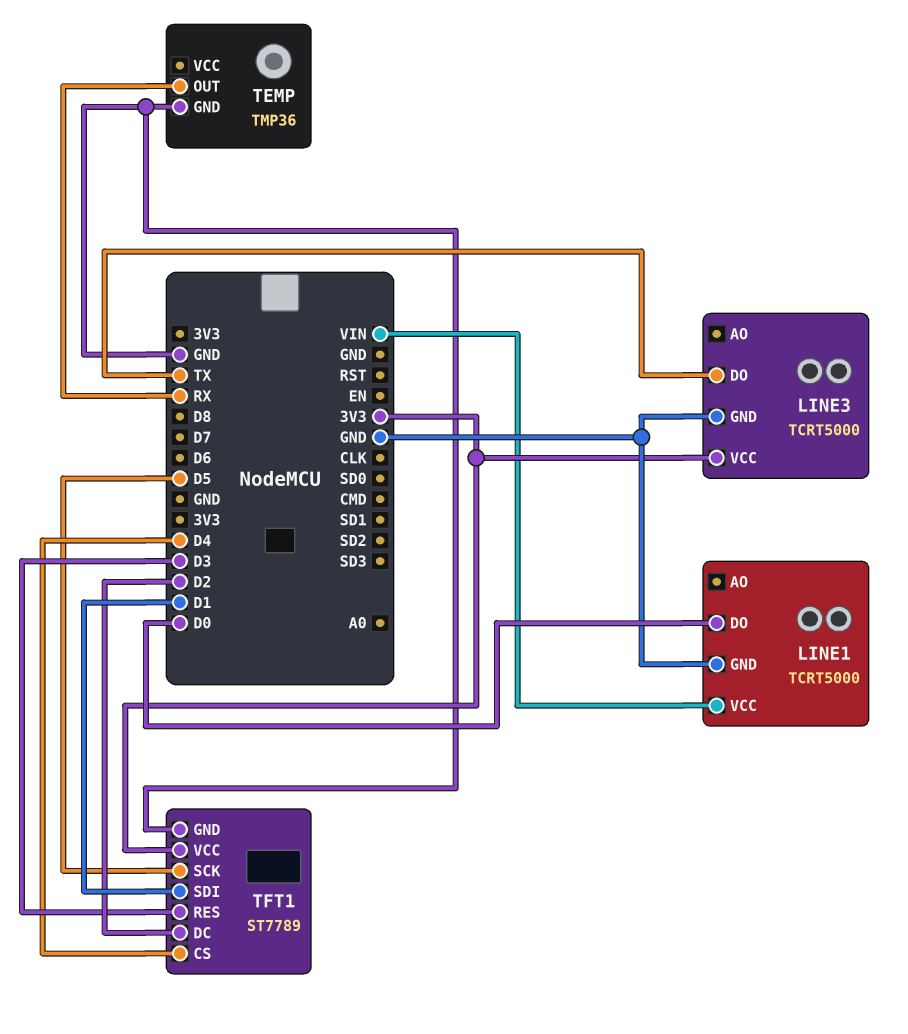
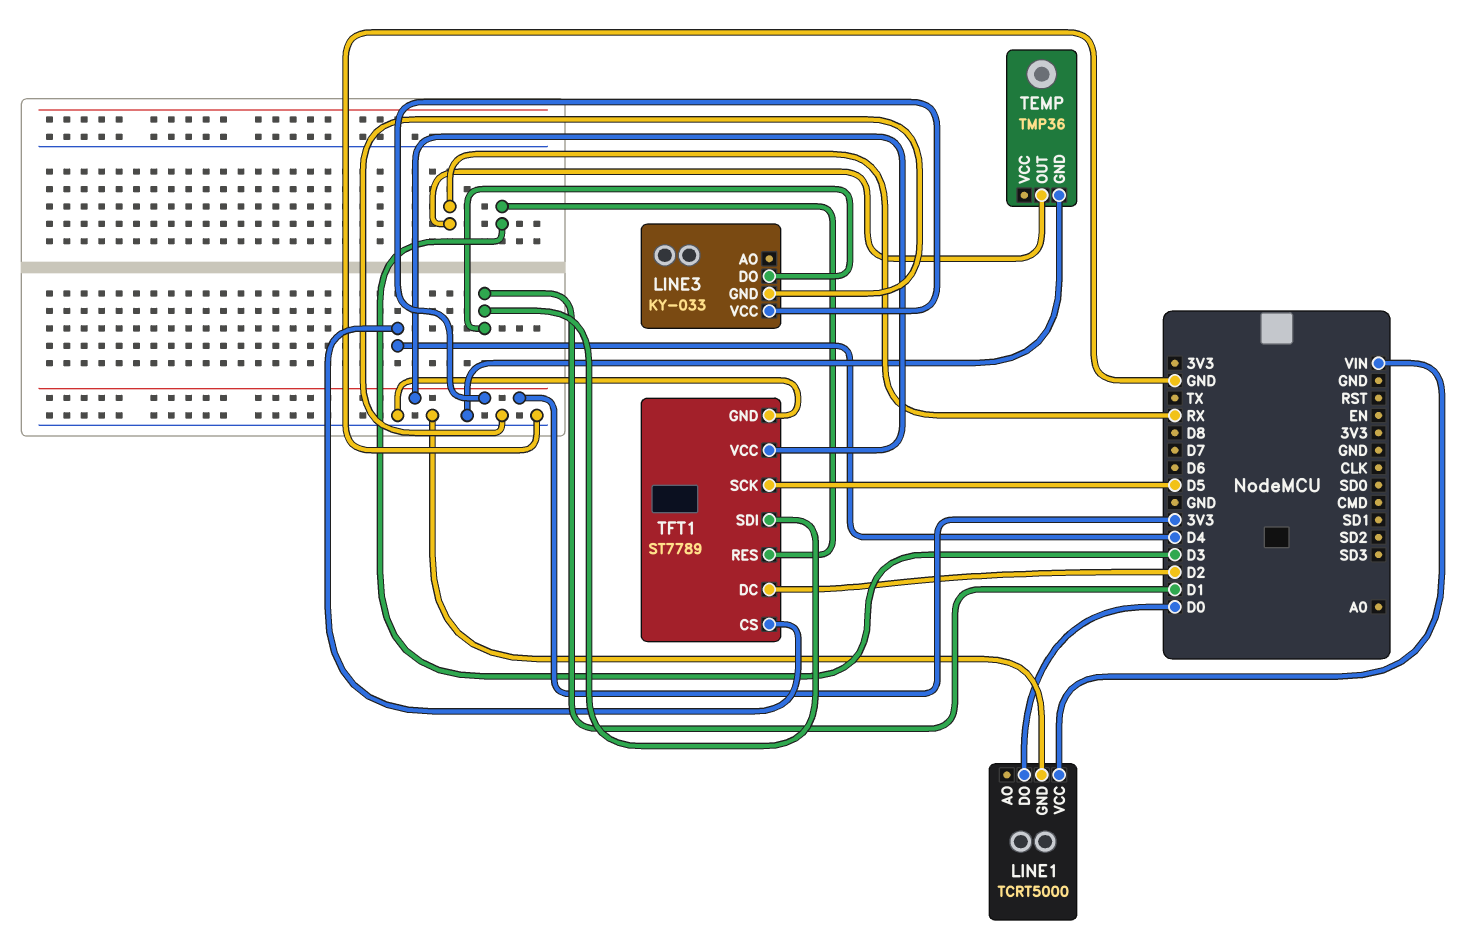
LINE3: TCRT5000 -> KY-033
LINE3 pin DO: TX -> D1

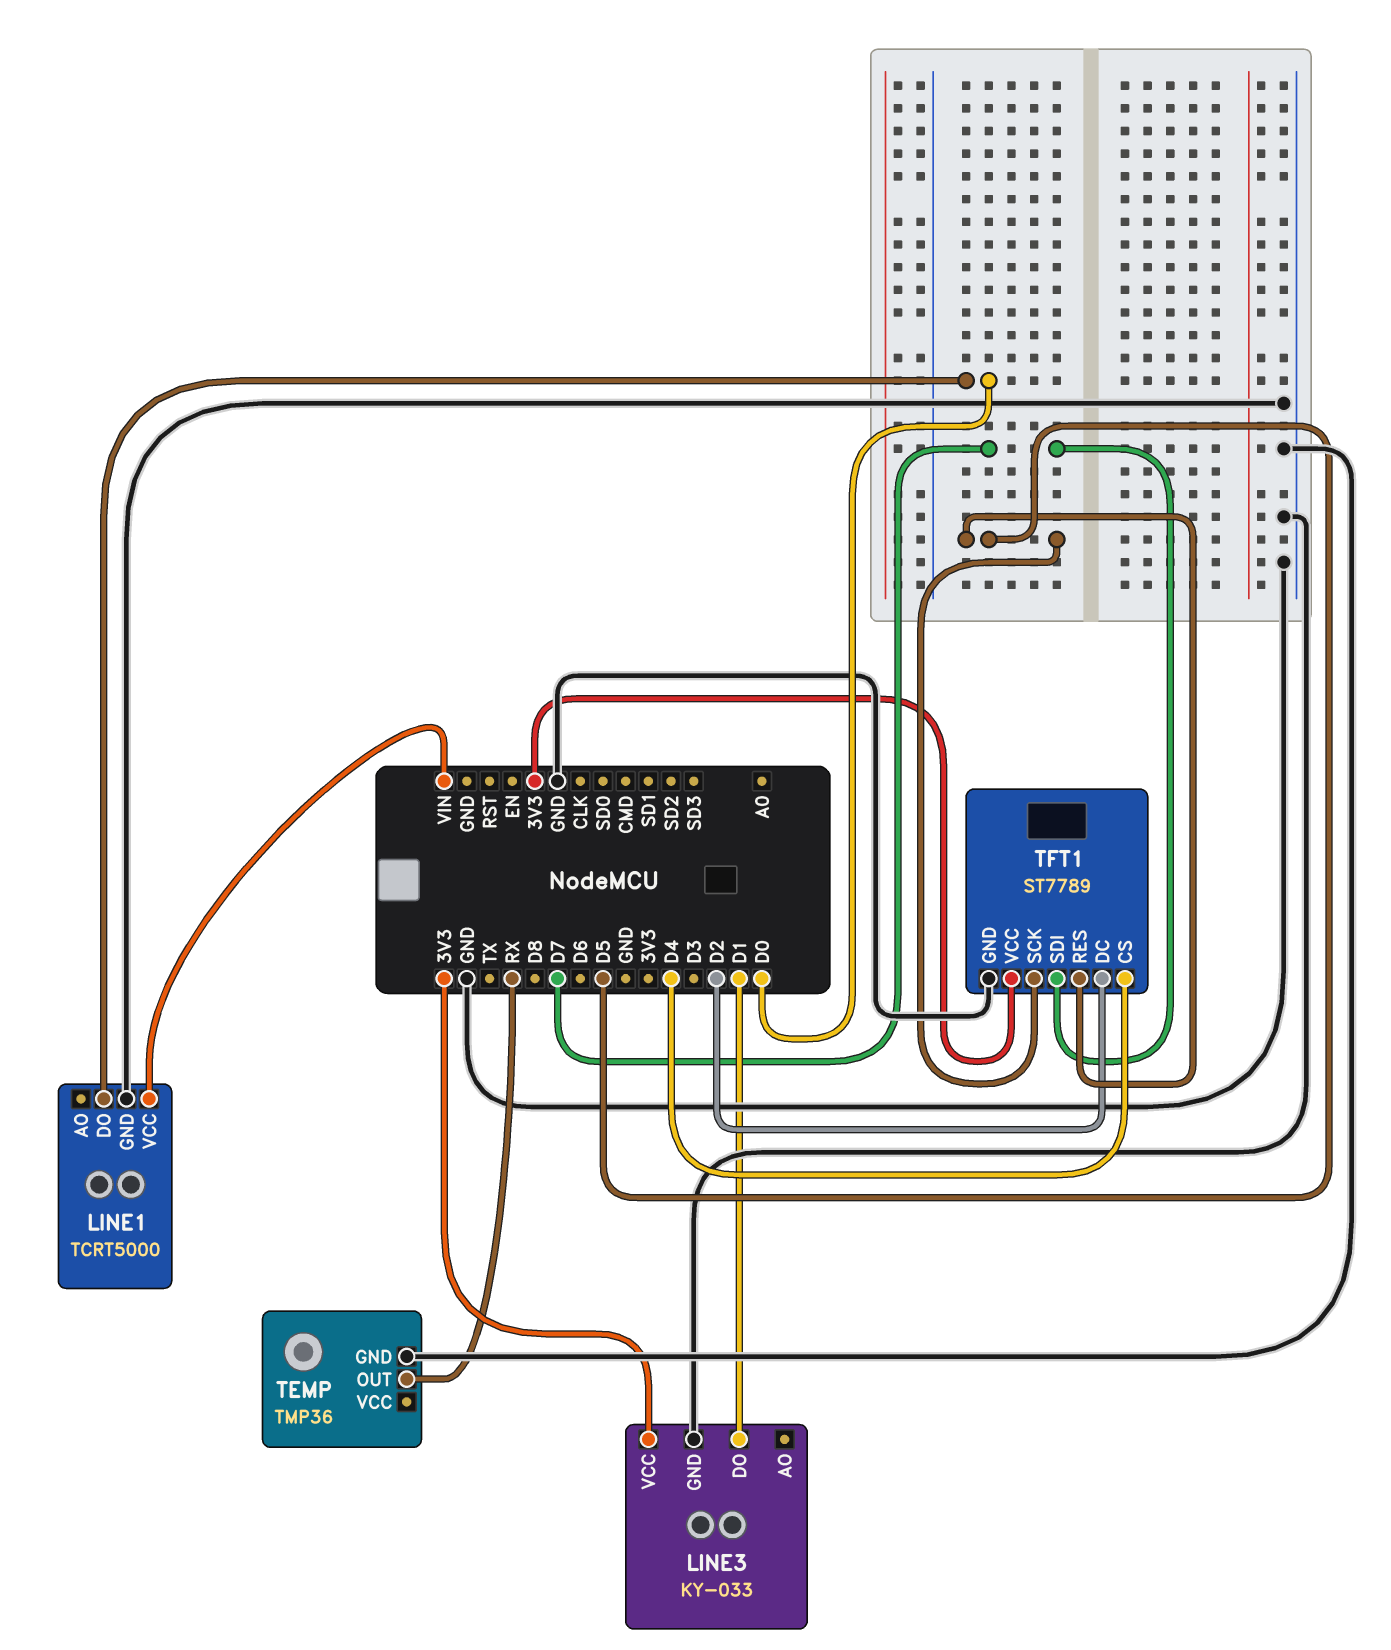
TFT1 pin RES: D3 -> D5
TFT1 pin SDI: D1 -> D7

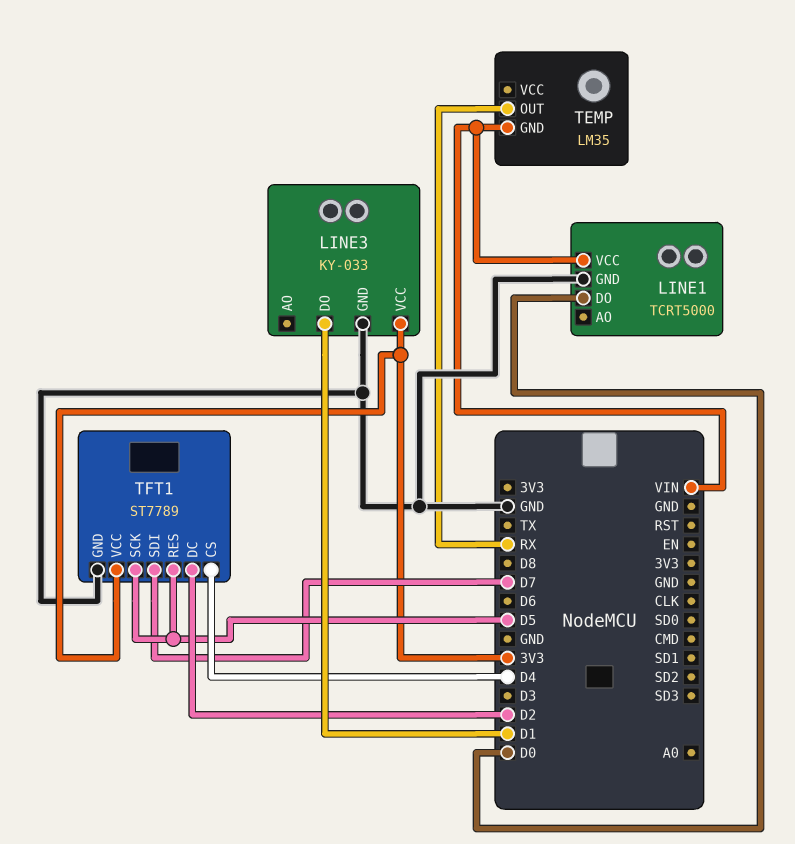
TEMP: TMP36 -> LM35
TEMP pin GND: GND -> VIN

